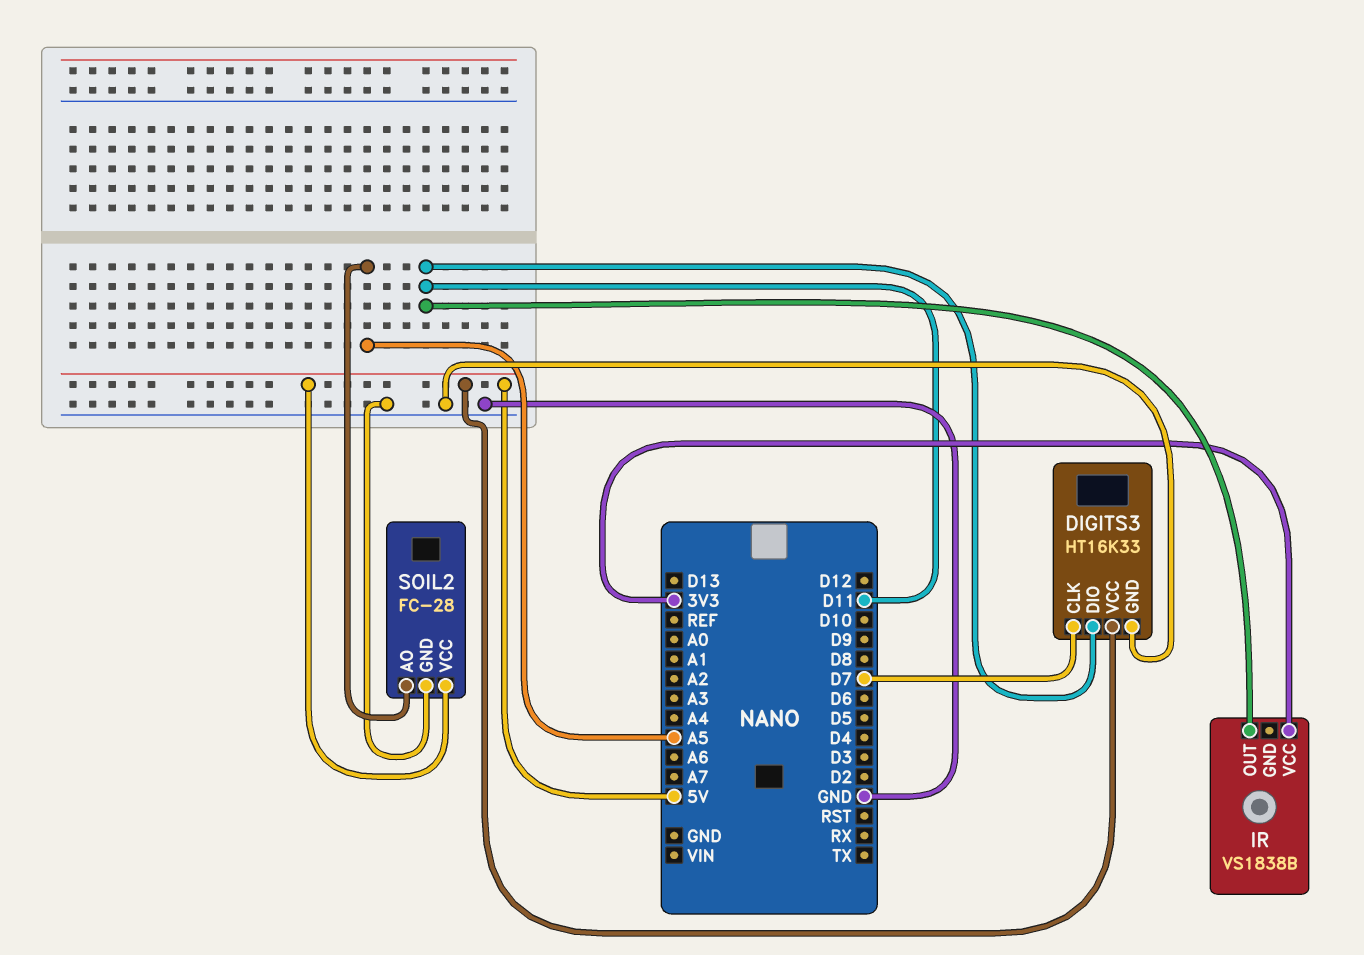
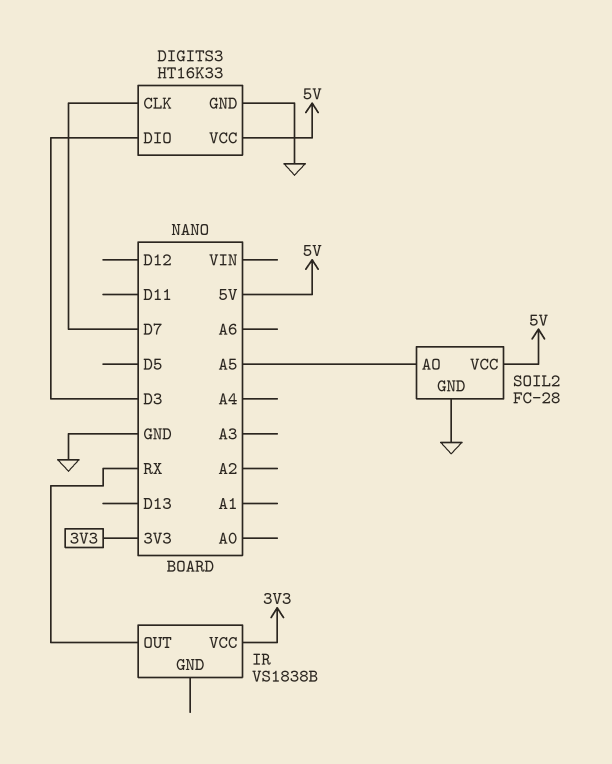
DIGITS3 pin DIO: D11 -> D3
IR pin OUT: D11 -> RX

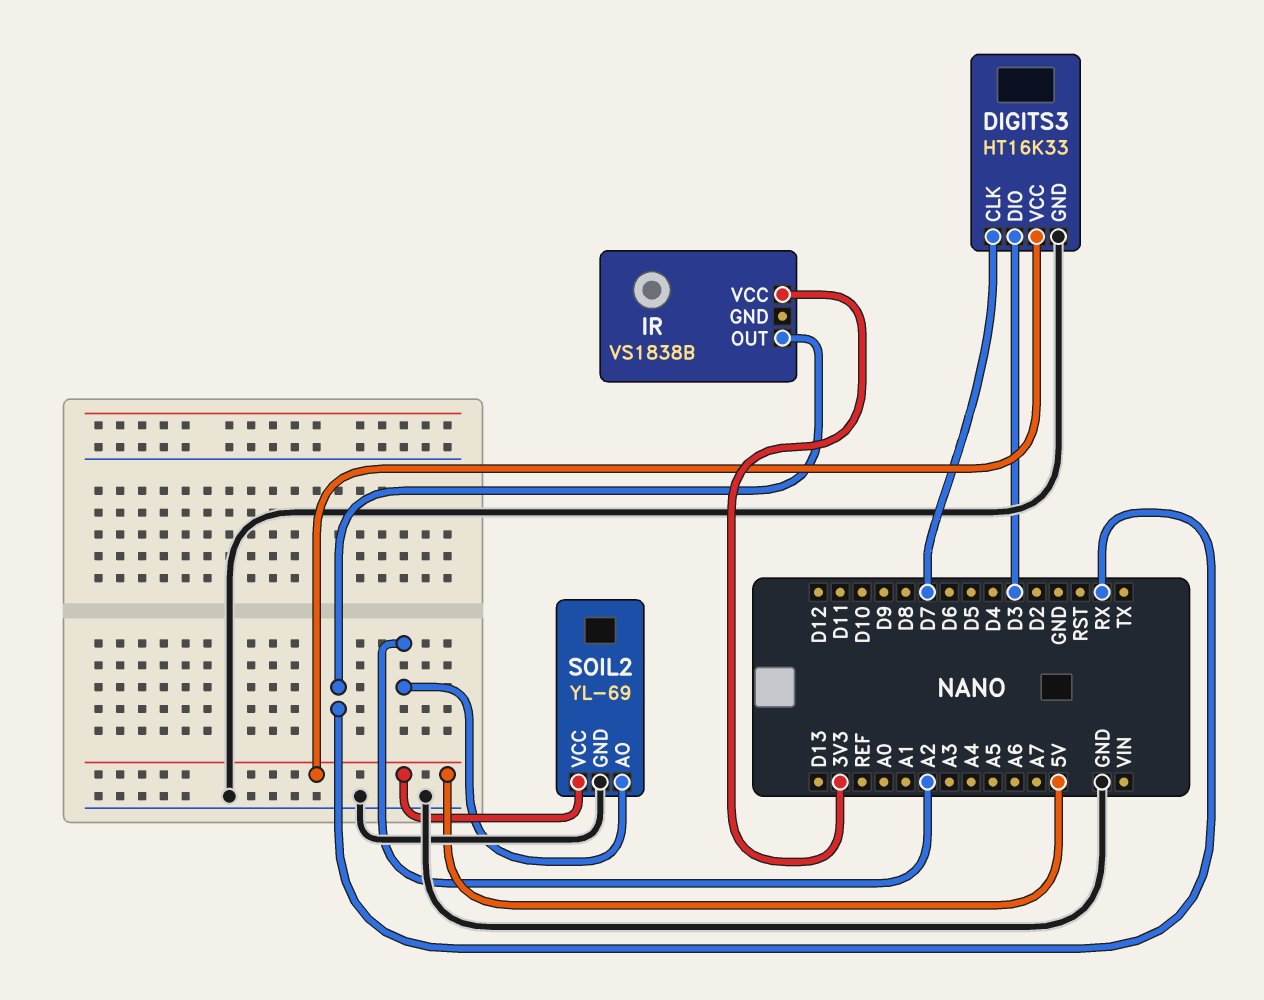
SOIL2: FC-28 -> YL-69
SOIL2 pin AO: A5 -> A2

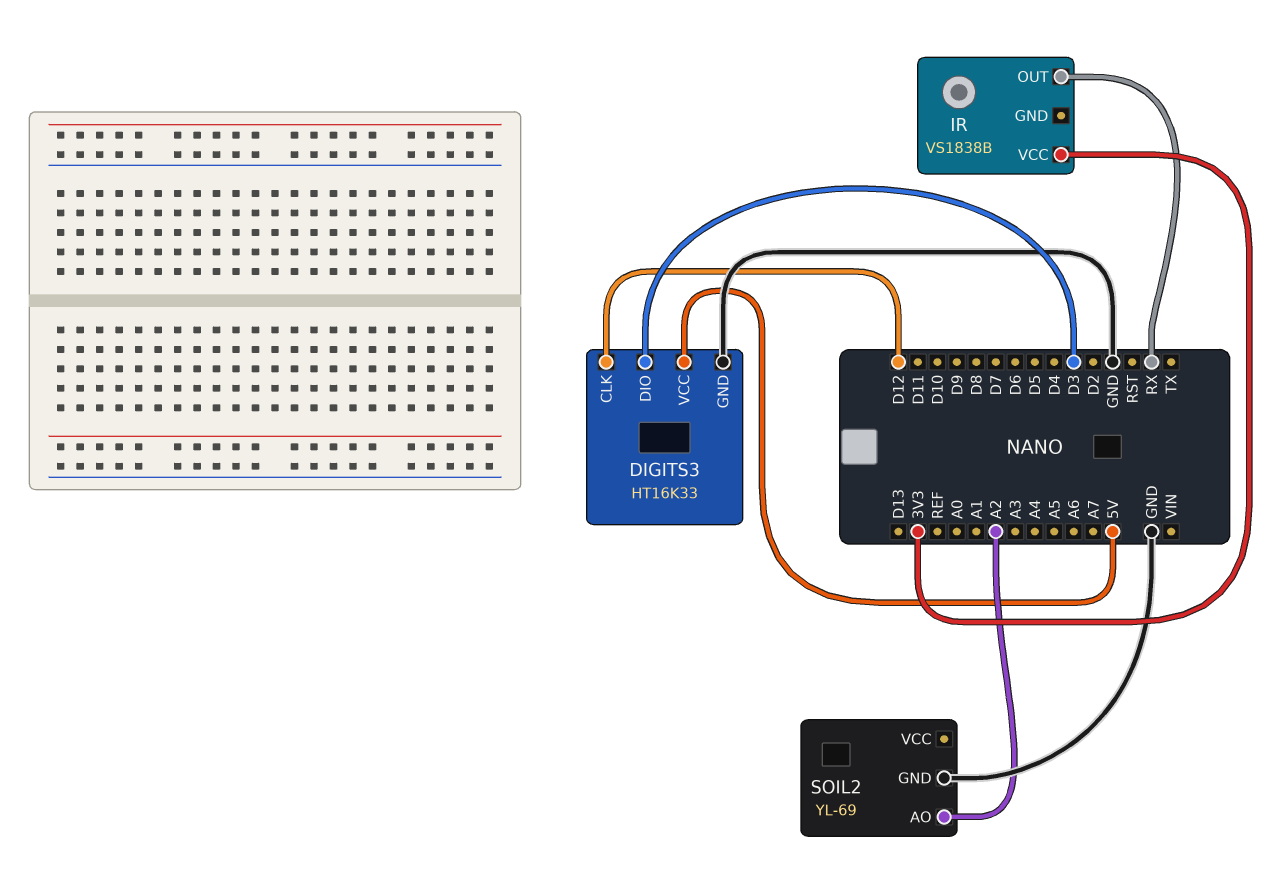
DIGITS3 pin CLK: D7 -> D12
SOIL2 pin VCC: 5V -> none

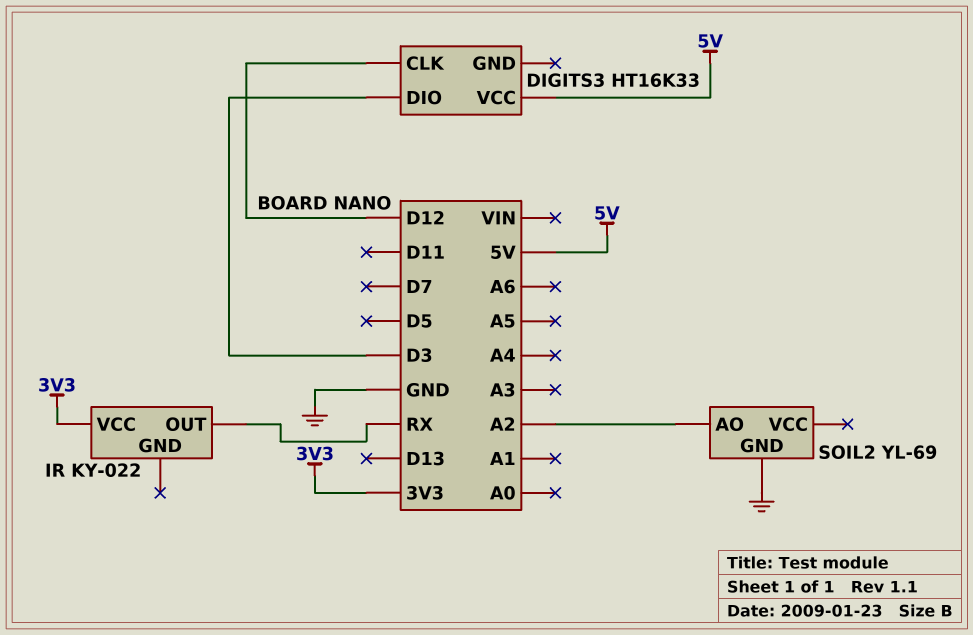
DIGITS3 pin GND: GND -> none
IR: VS1838B -> KY-022

